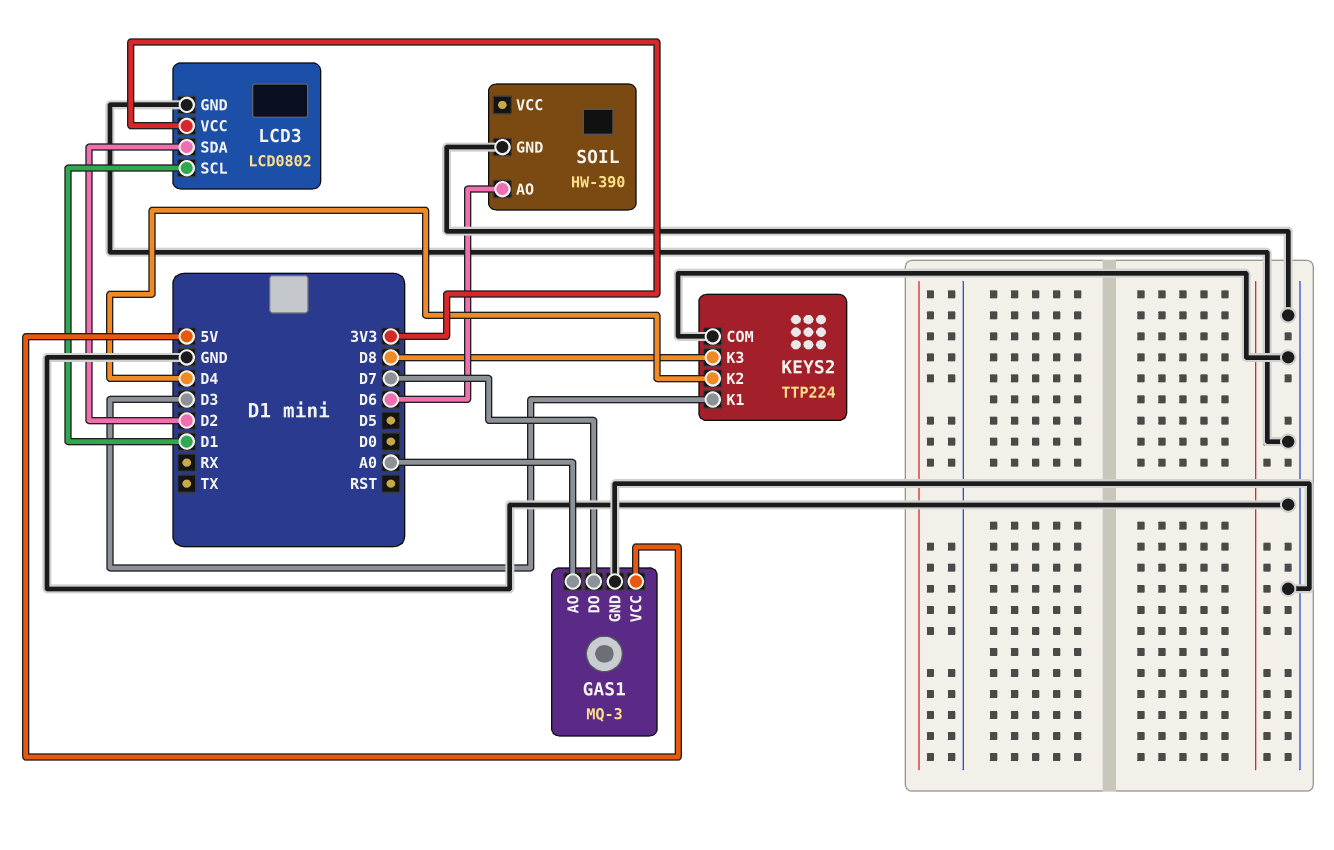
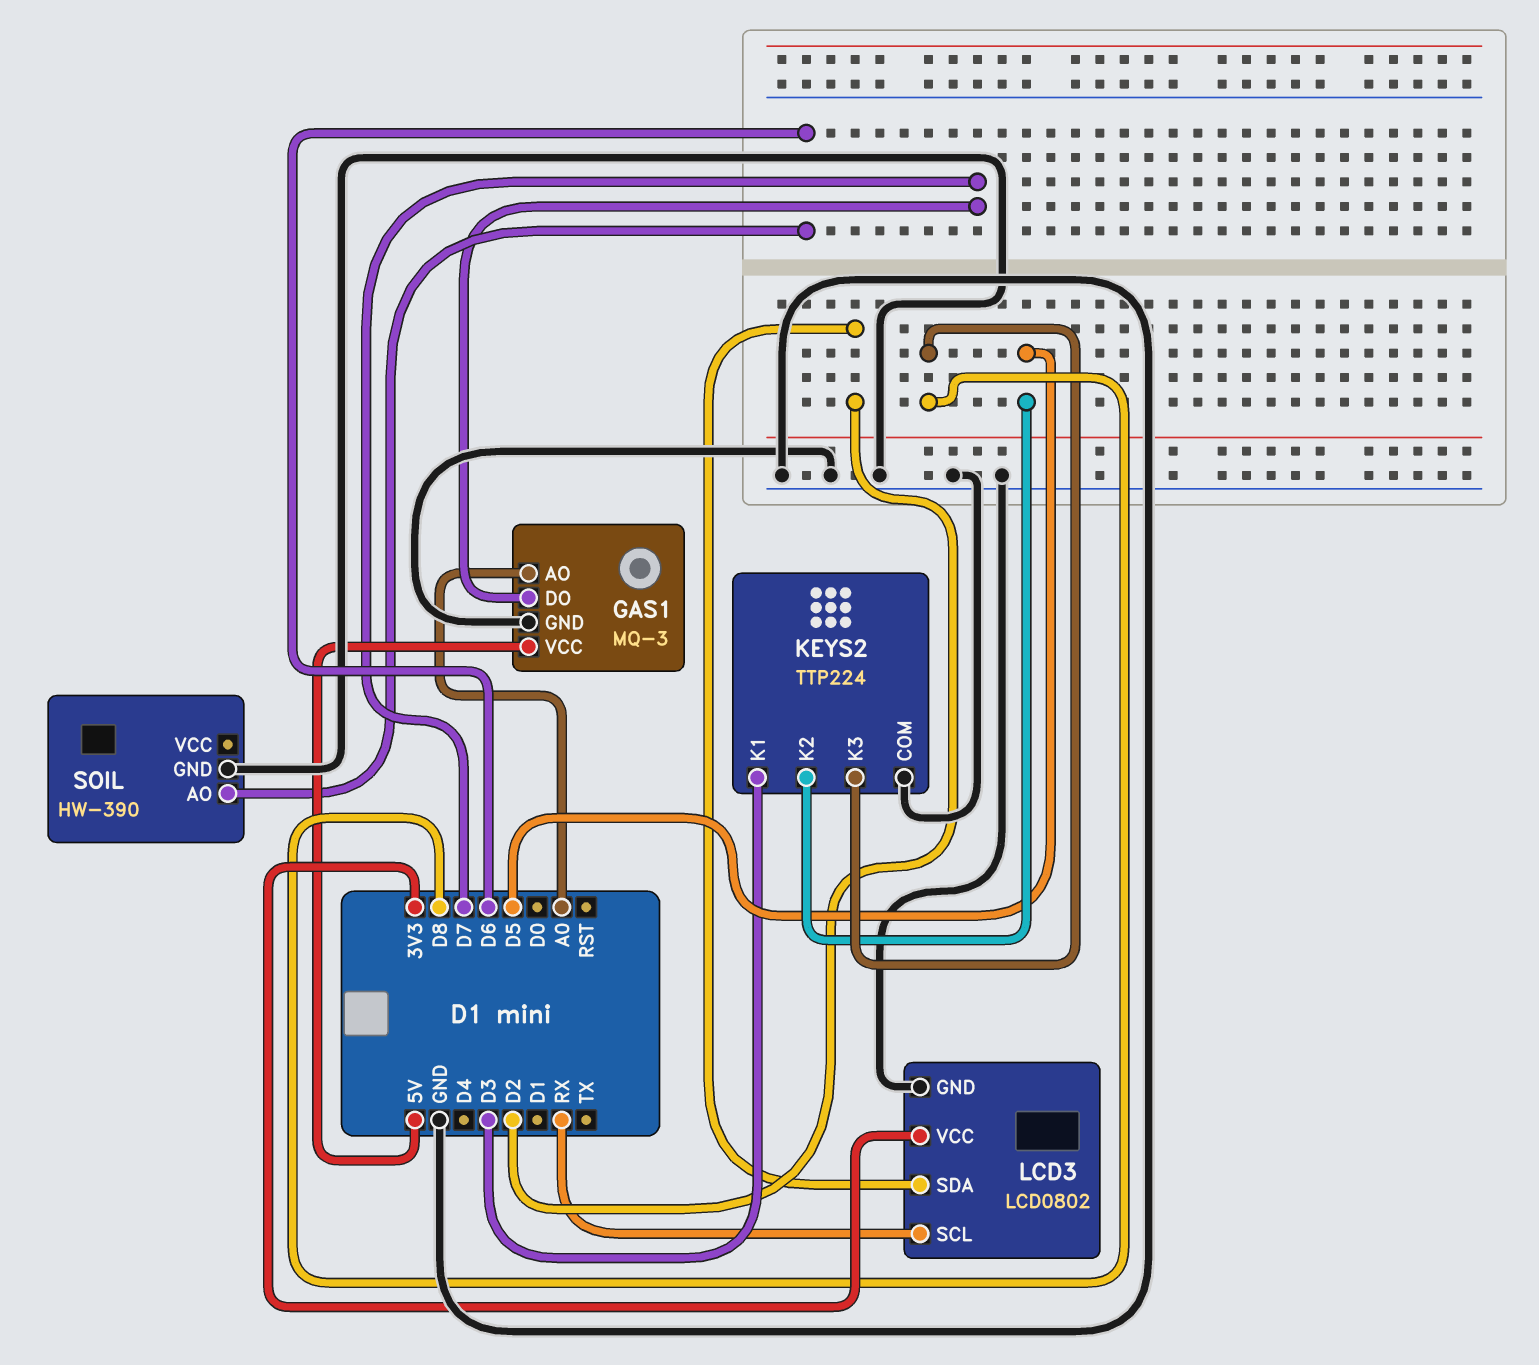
KEYS2 pin K2: D4 -> D5
LCD3 pin SCL: D1 -> RX

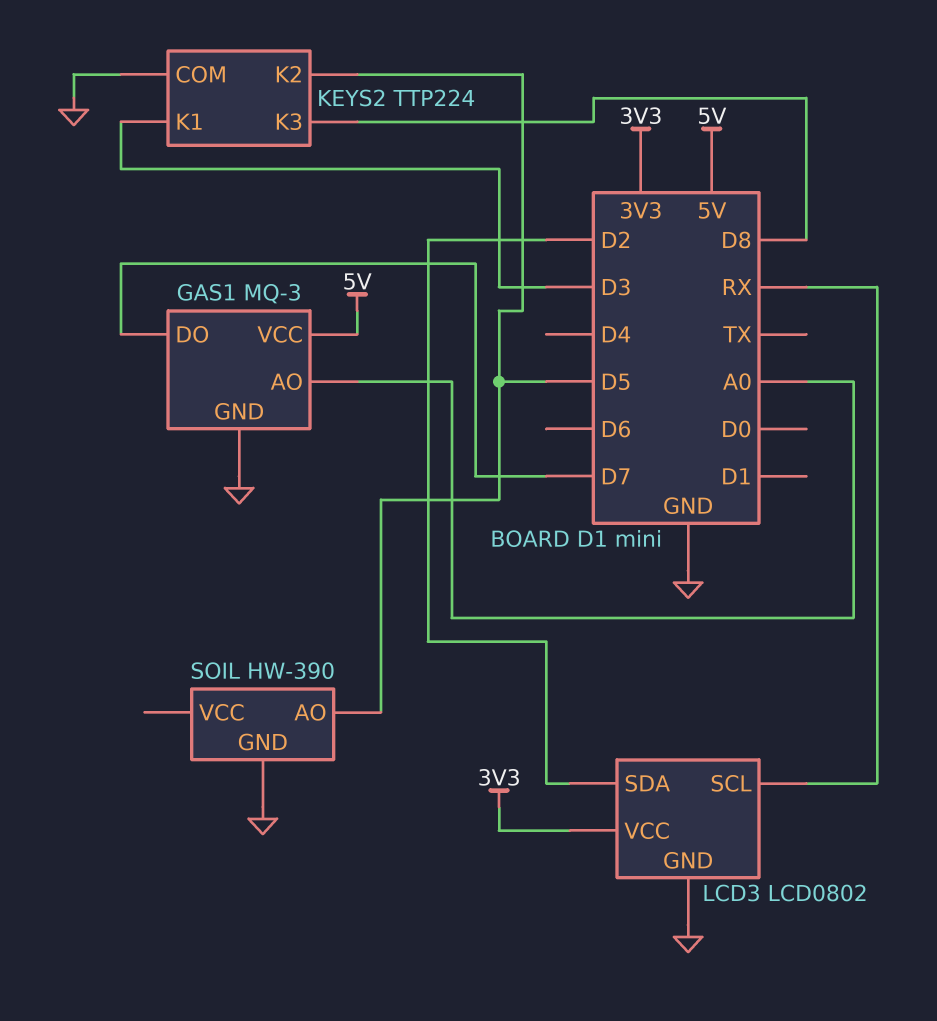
SOIL pin AO: D6 -> D5

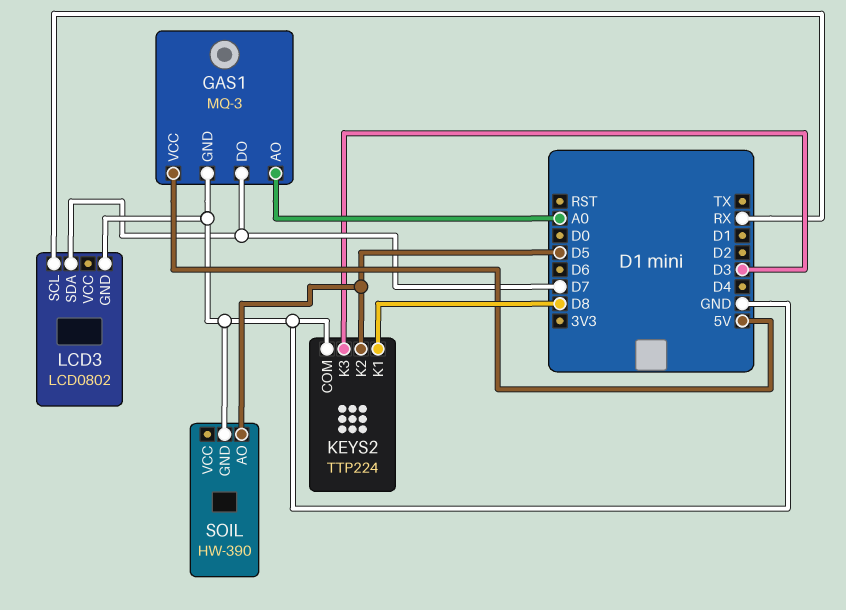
KEYS2 pin K1: D3 -> D8
KEYS2 pin K3: D8 -> D3
LCD3 pin SDA: D2 -> D7
LCD3 pin VCC: 3V3 -> none

